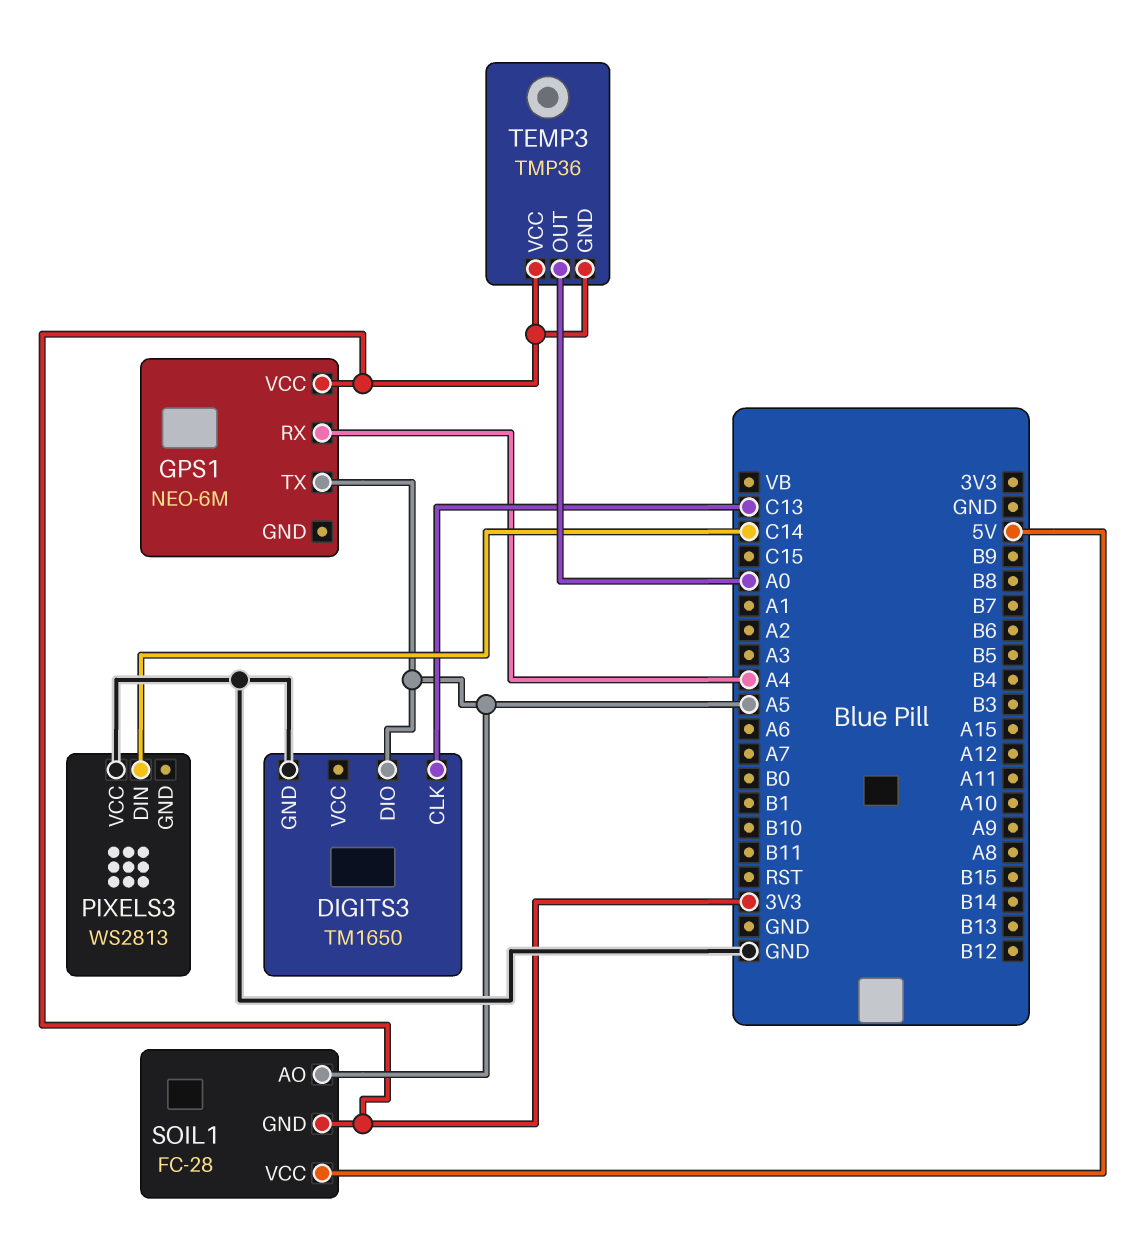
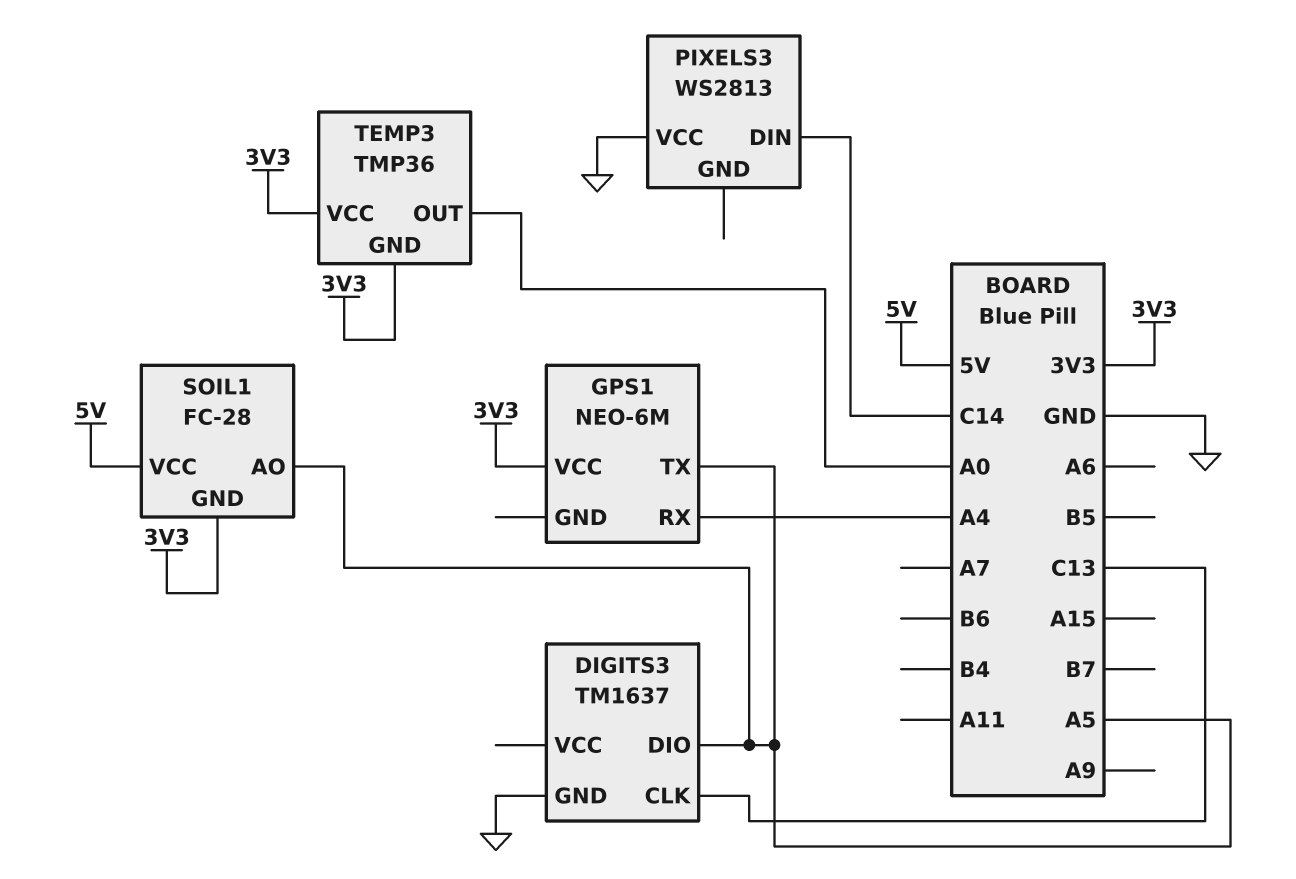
DIGITS3: TM1650 -> TM1637

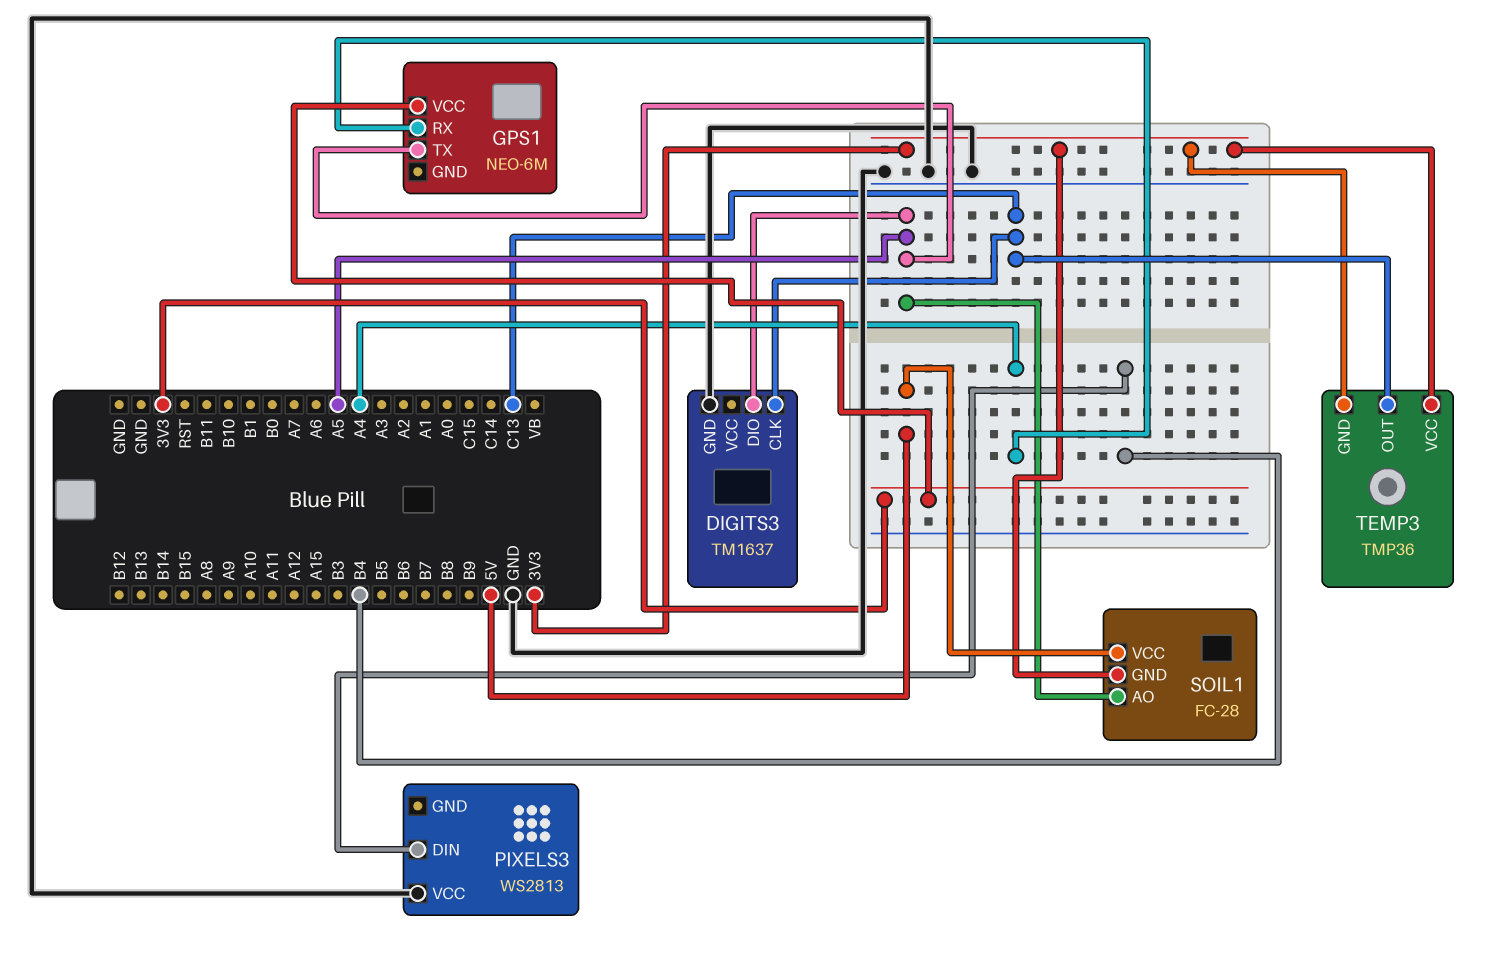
PIXELS3 pin DIN: C14 -> B4
TEMP3 pin OUT: A0 -> C13

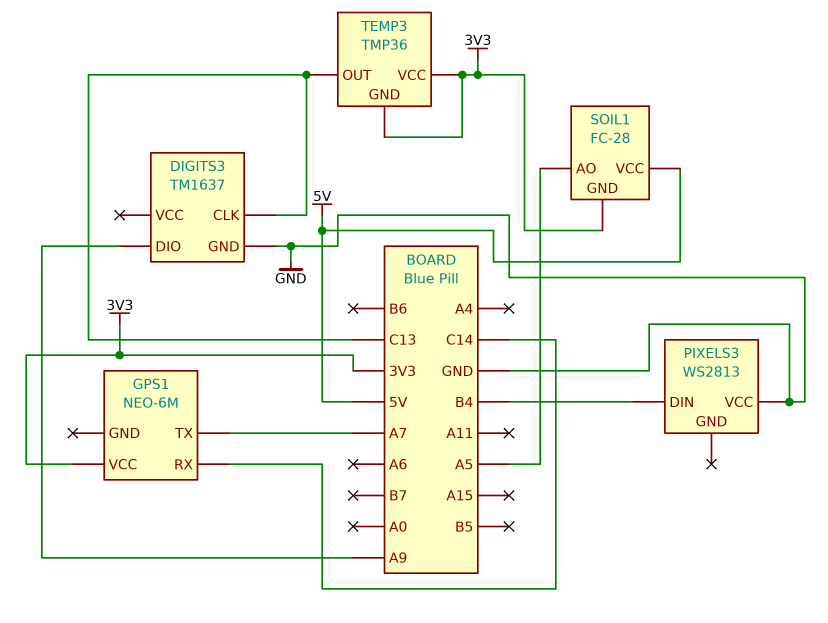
DIGITS3 pin DIO: A5 -> A9
GPS1 pin RX: A4 -> C14
GPS1 pin TX: A5 -> A7

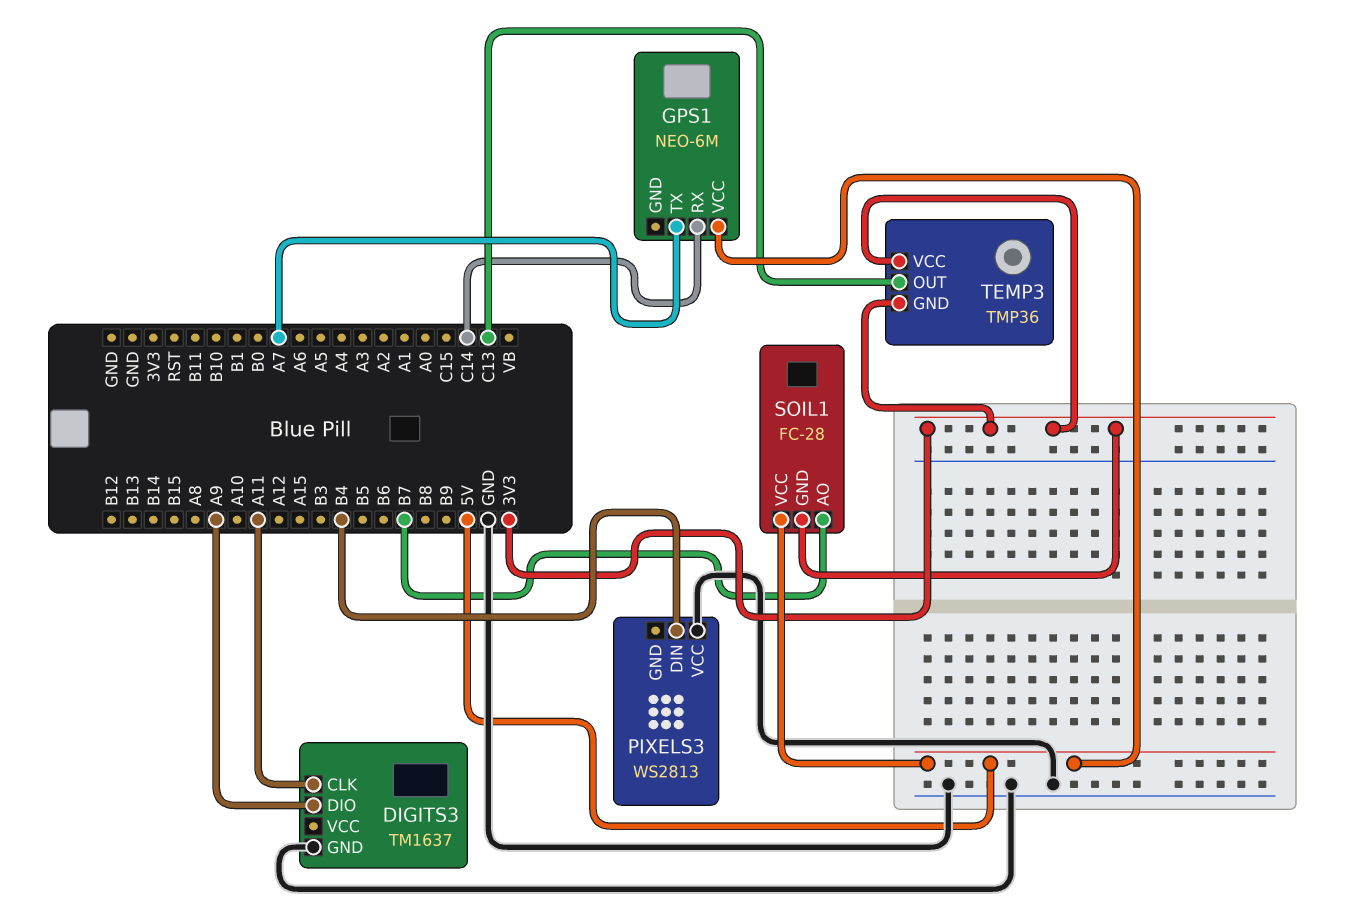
DIGITS3 pin CLK: C13 -> A11
GPS1 pin VCC: 3V3 -> 5V
SOIL1 pin AO: A5 -> B7

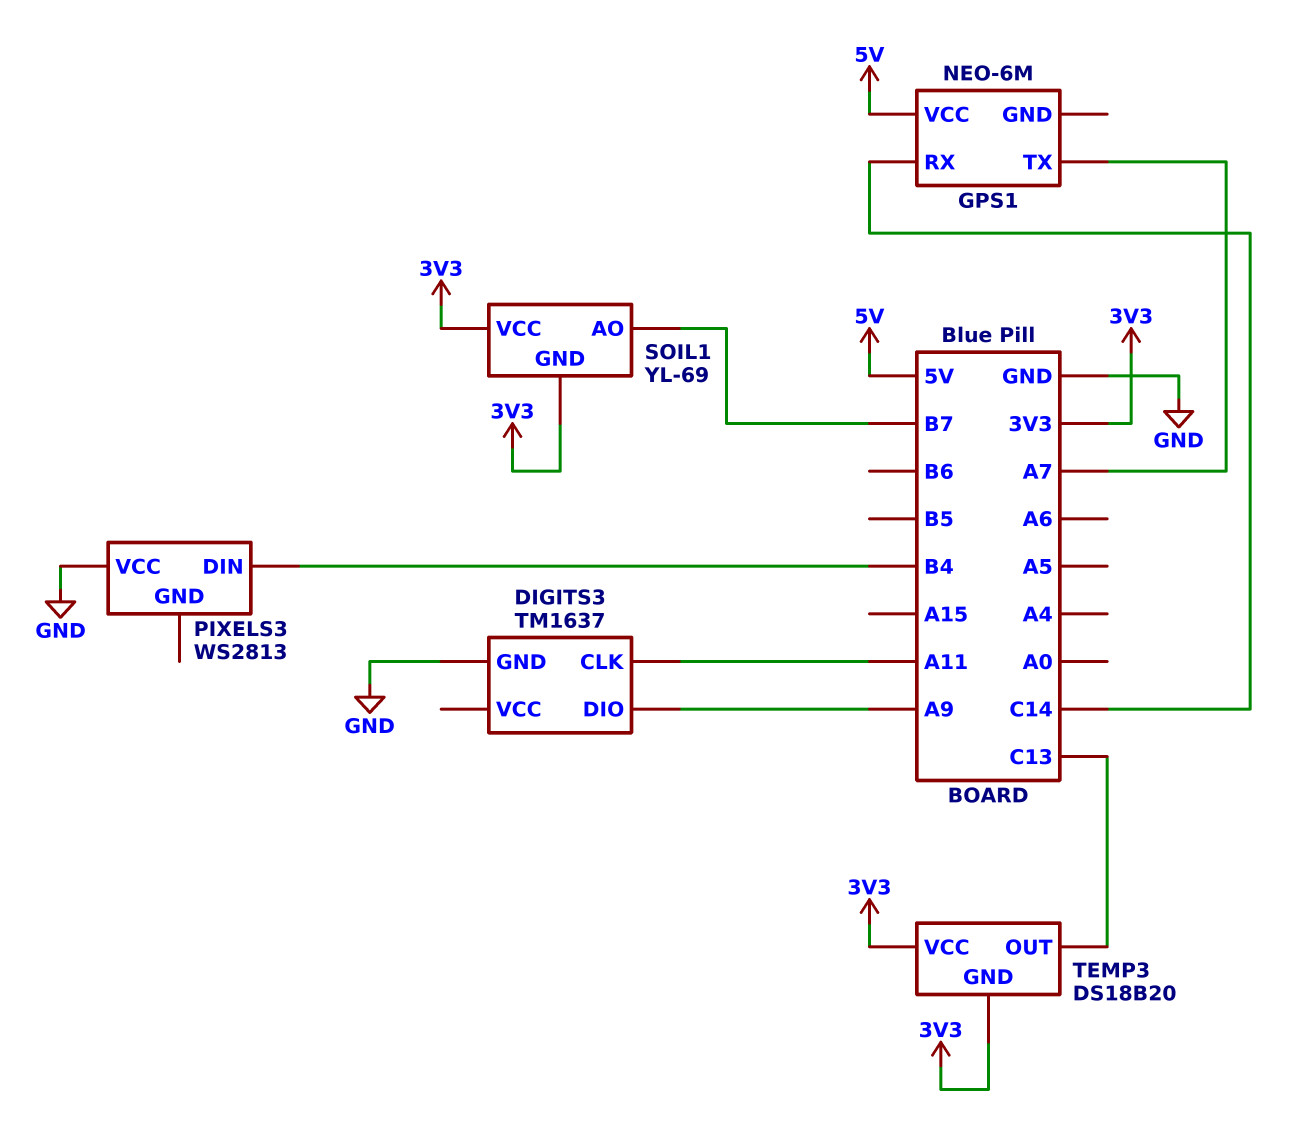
SOIL1: FC-28 -> YL-69
SOIL1 pin VCC: 5V -> 3V3
TEMP3: TMP36 -> DS18B20

